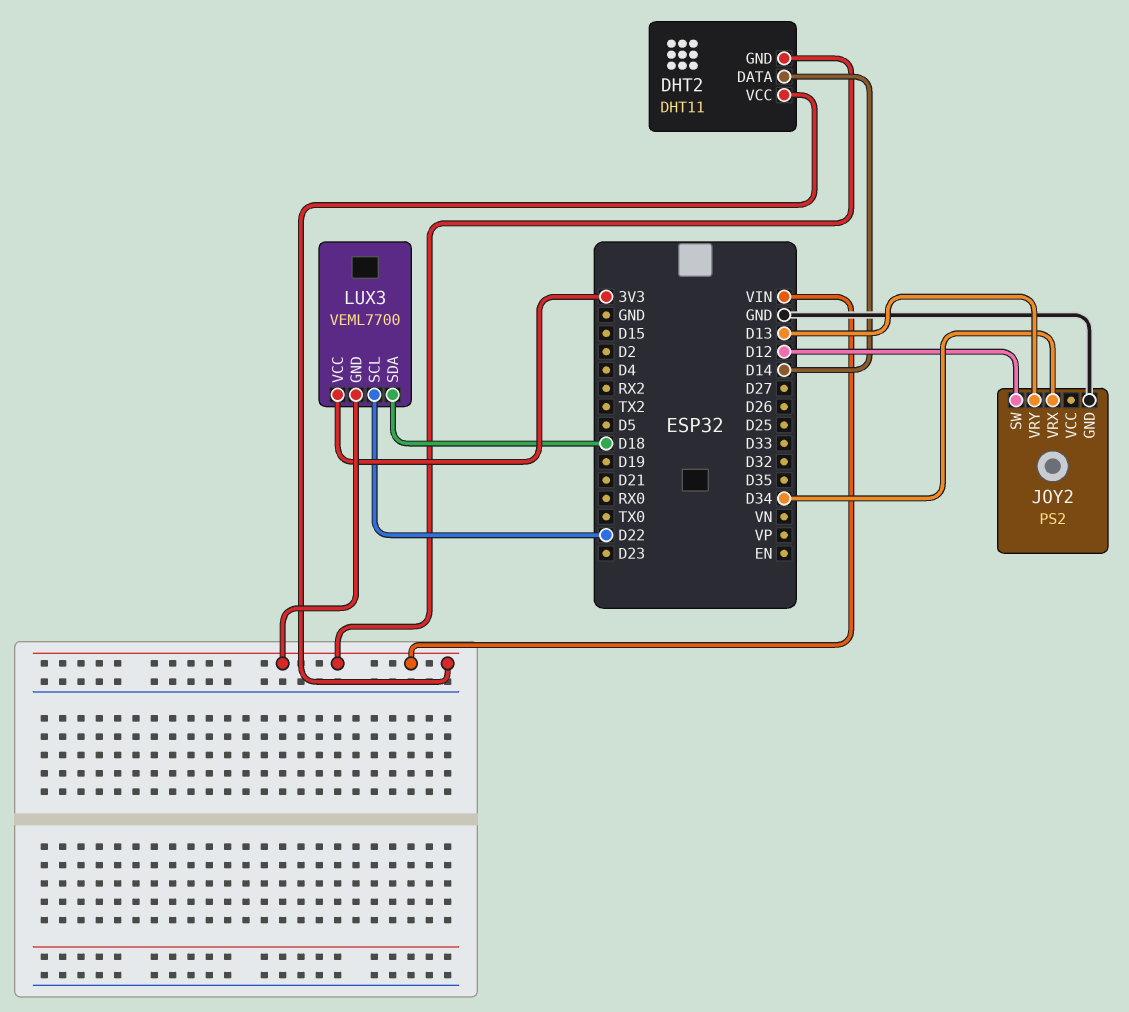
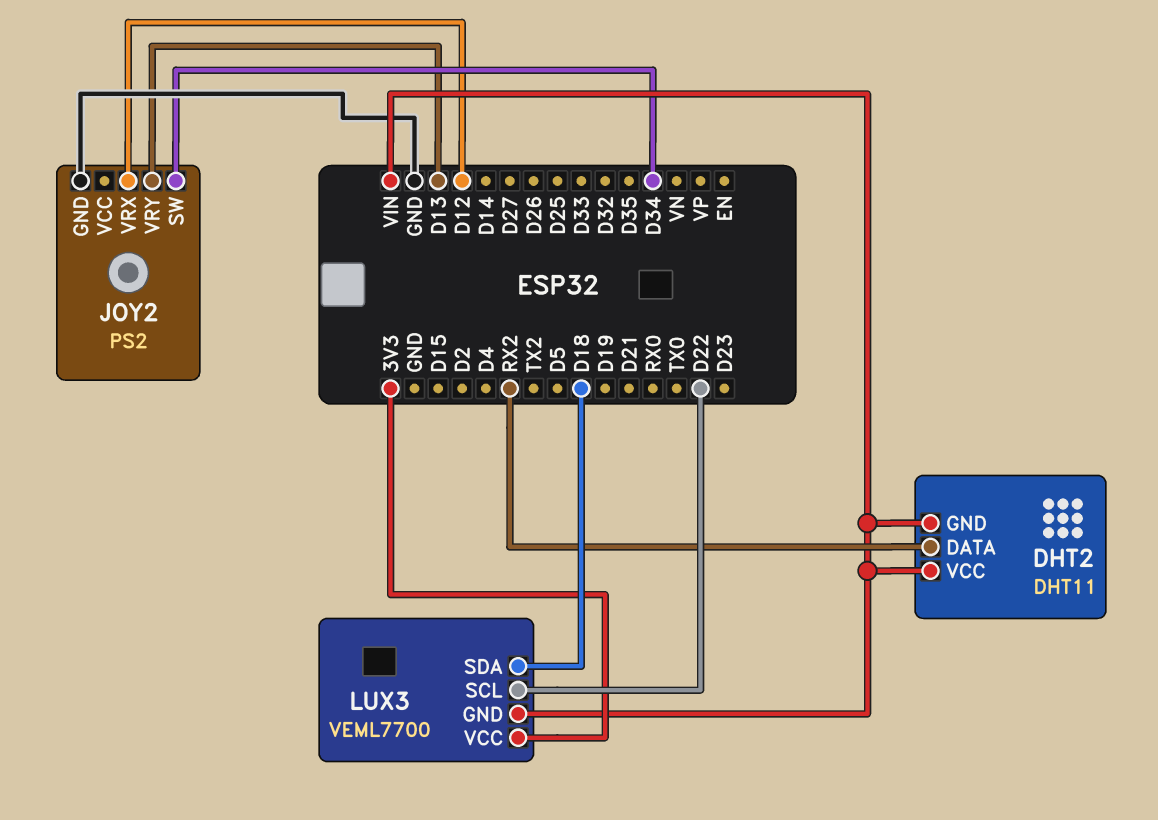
DHT2 pin DATA: D14 -> RX2
JOY2 pin SW: D12 -> D34
JOY2 pin VRX: D34 -> D12

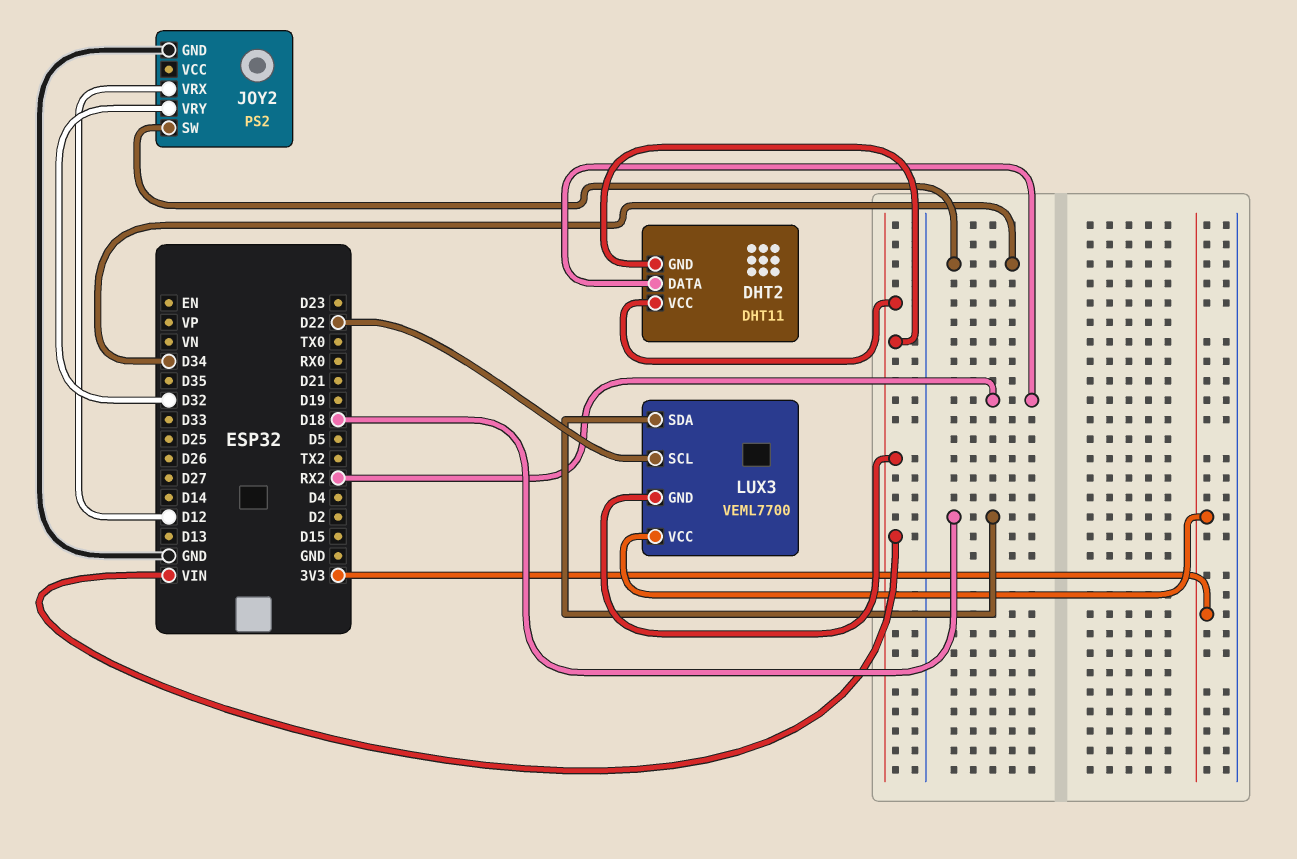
JOY2 pin VRY: D13 -> D32

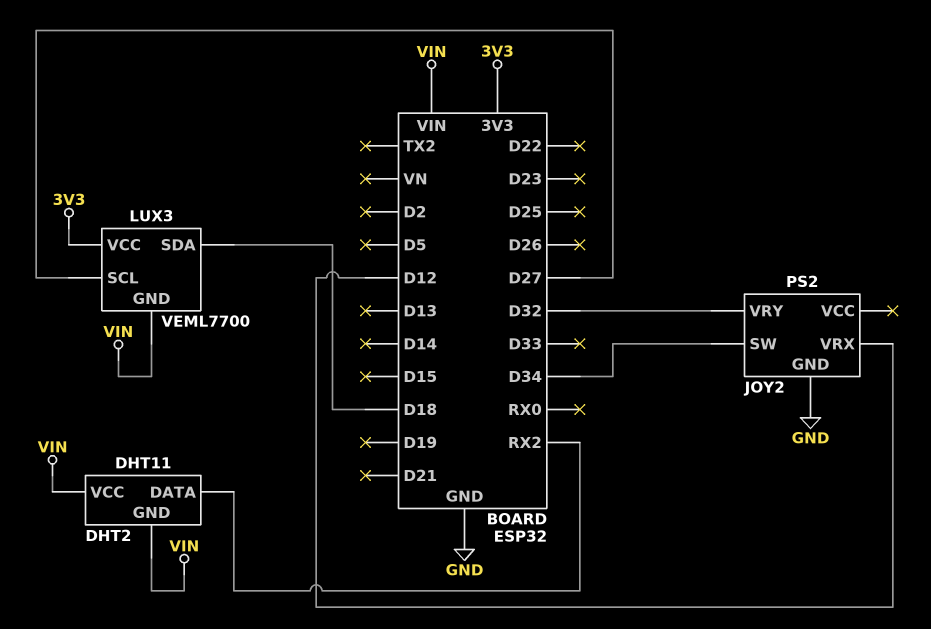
LUX3 pin SCL: D22 -> D27

